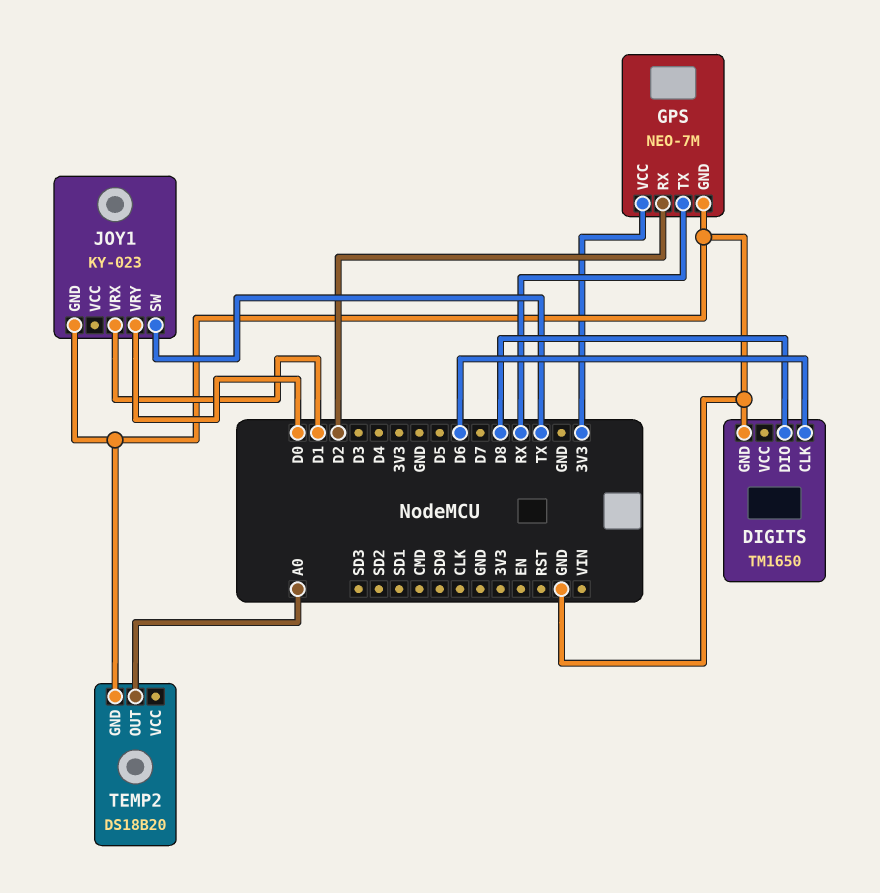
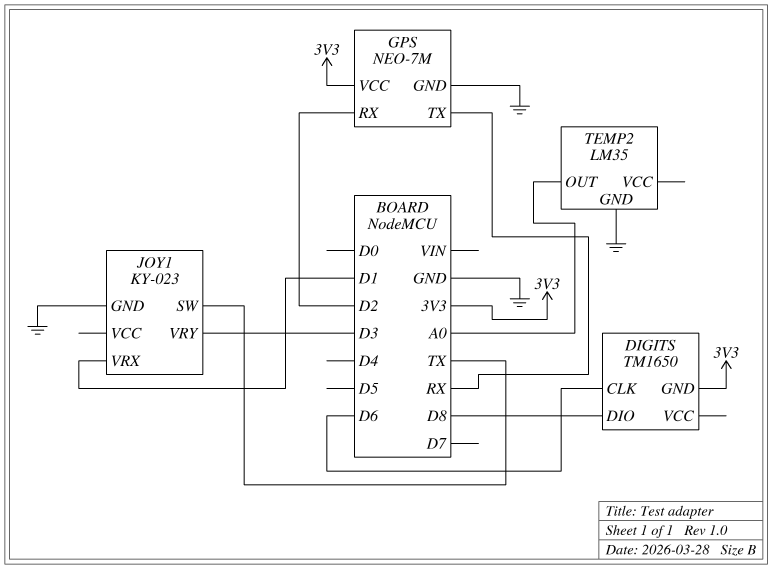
DIGITS pin GND: GND -> 3V3
JOY1 pin VRY: D0 -> D3
TEMP2: DS18B20 -> LM35

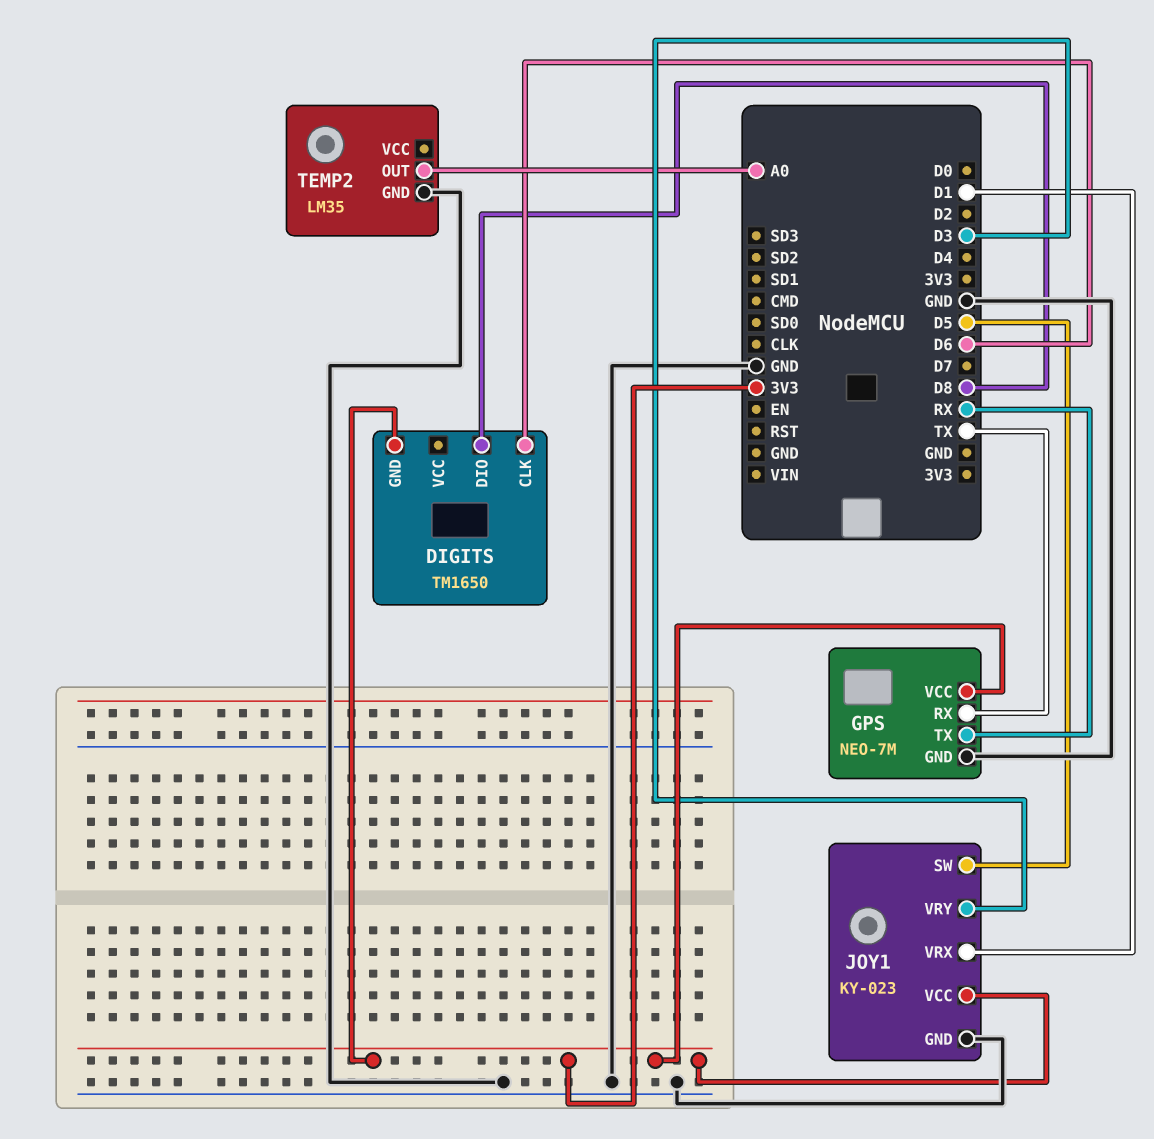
GPS pin RX: D2 -> TX
JOY1 pin SW: TX -> D5
JOY1 pin VCC: none -> 3V3

